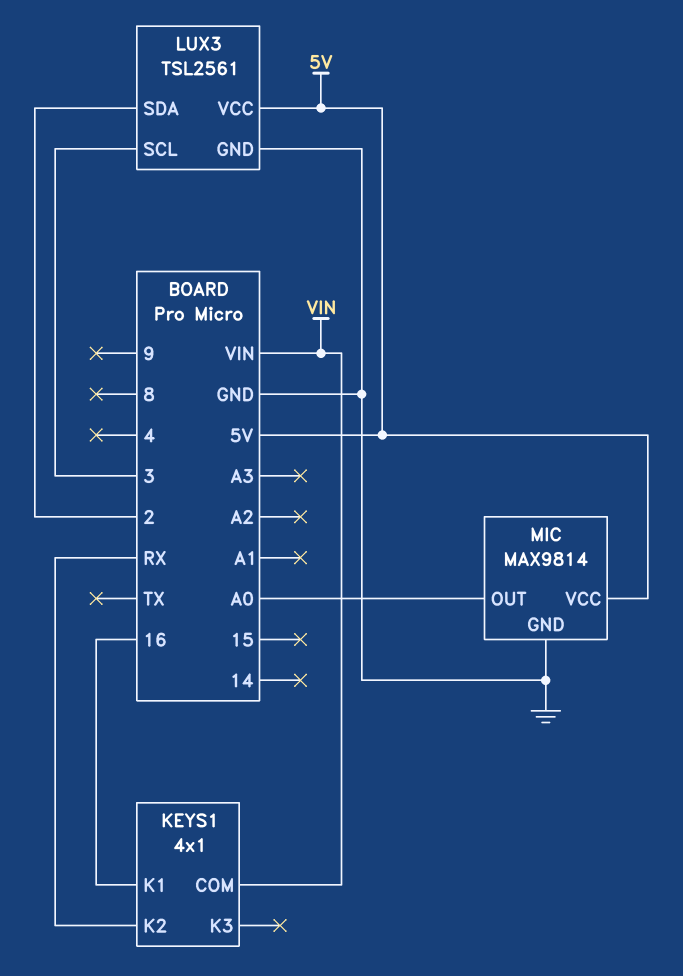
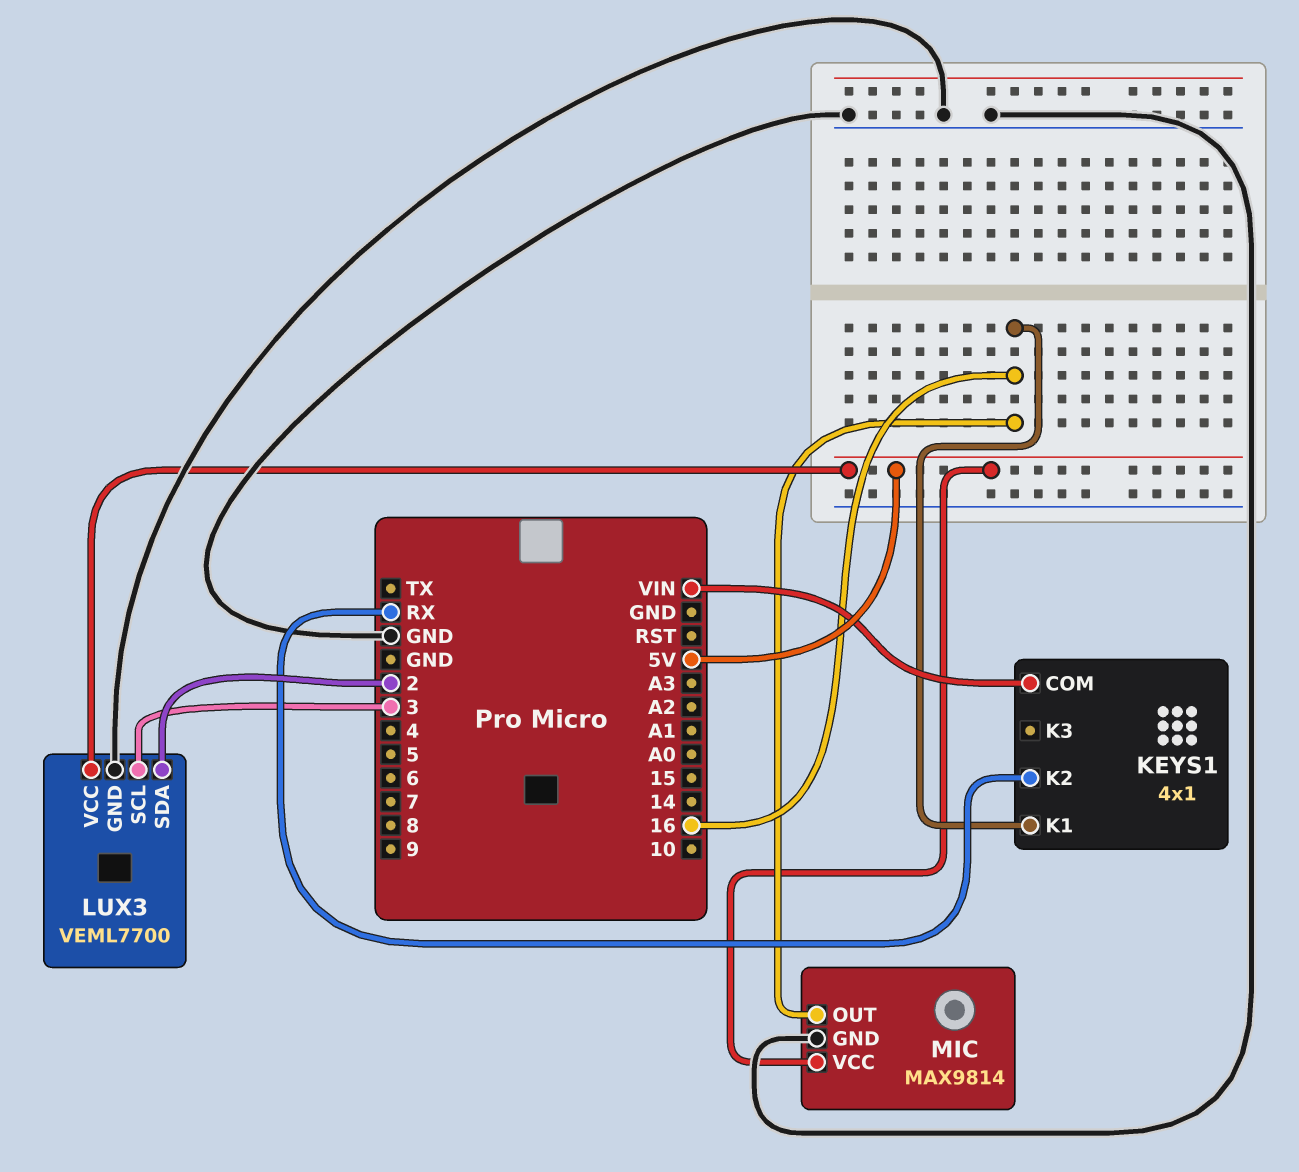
LUX3: TSL2561 -> VEML7700
MIC pin OUT: A0 -> 16

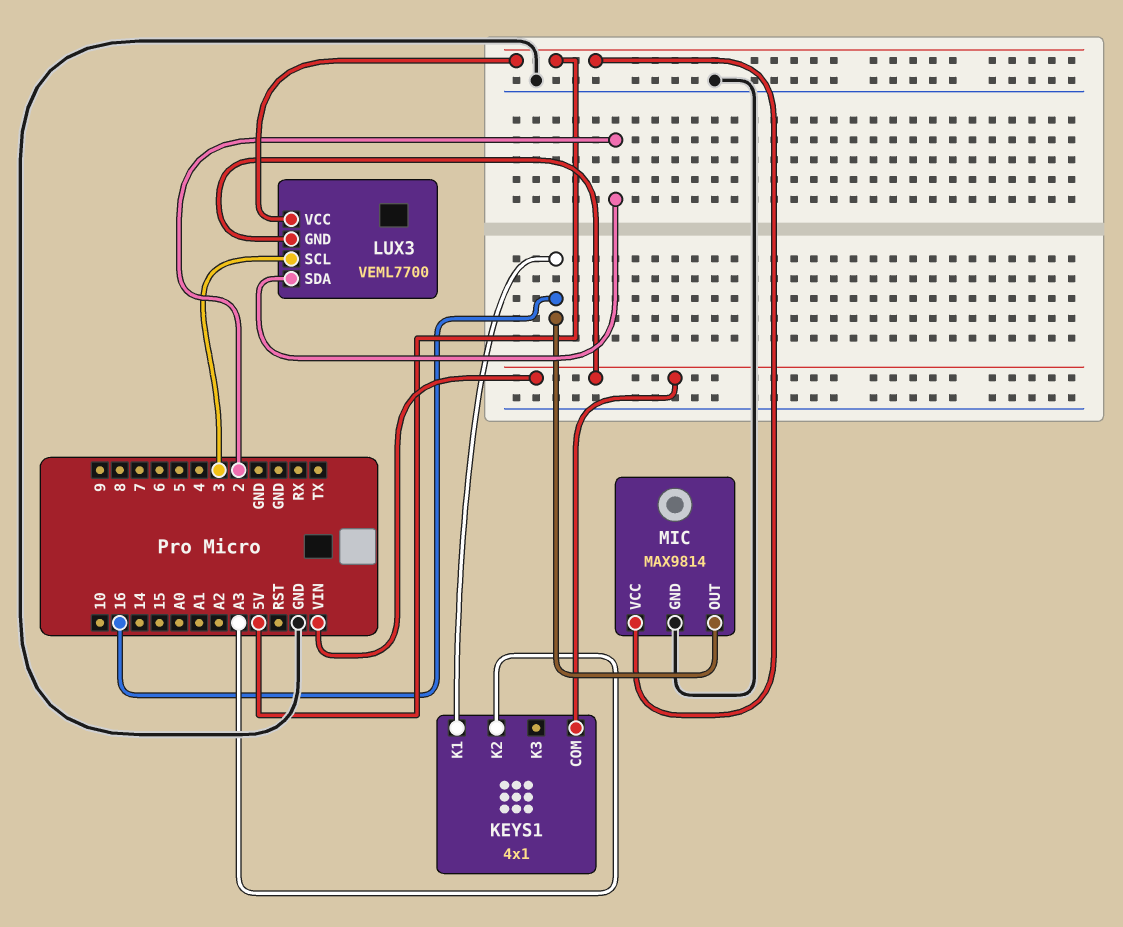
KEYS1 pin K2: RX -> A3
LUX3 pin GND: GND -> VIN

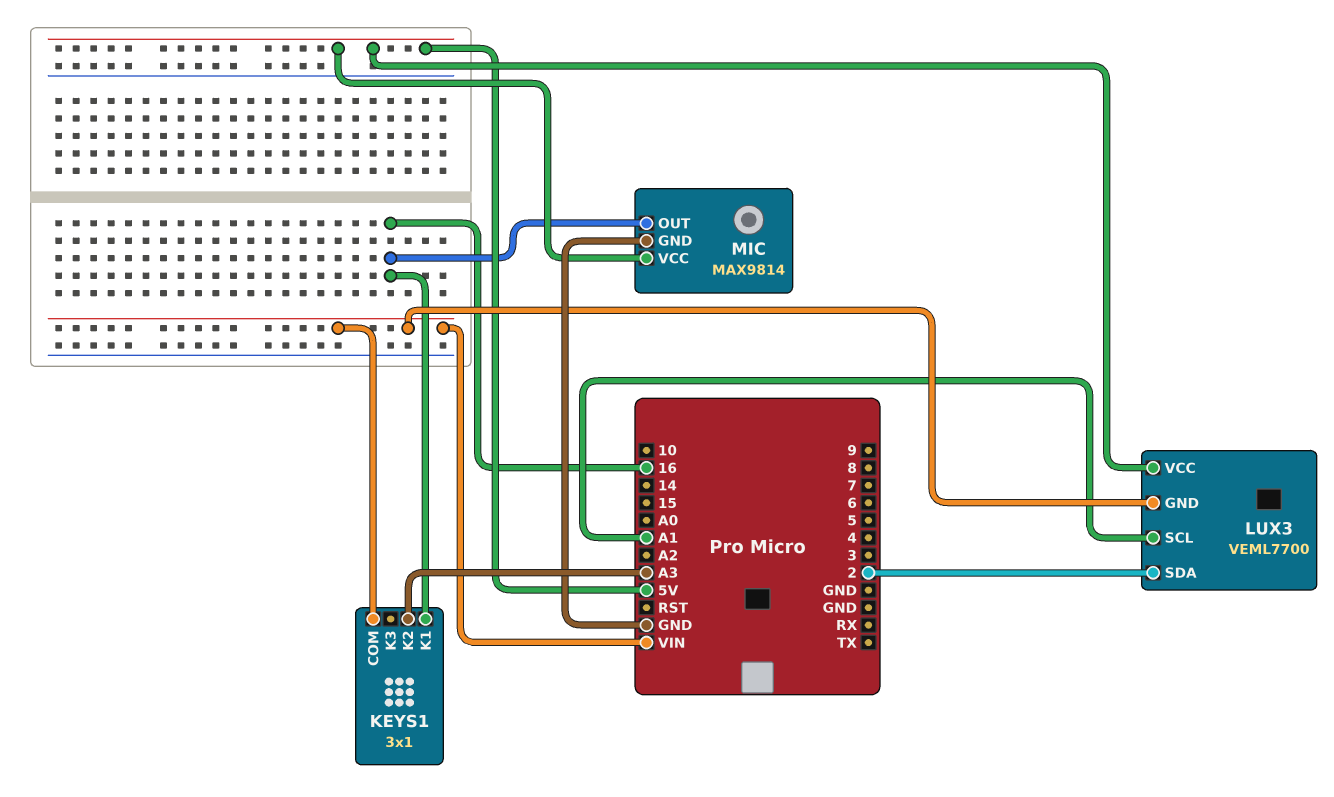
KEYS1: 4x1 -> 3x1
LUX3 pin SCL: 3 -> A1

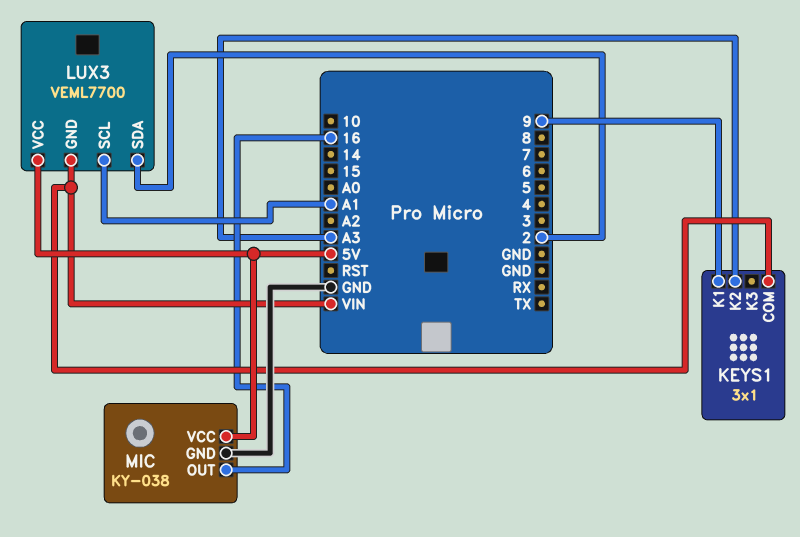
KEYS1 pin K1: 16 -> 9
MIC: MAX9814 -> KY-038

